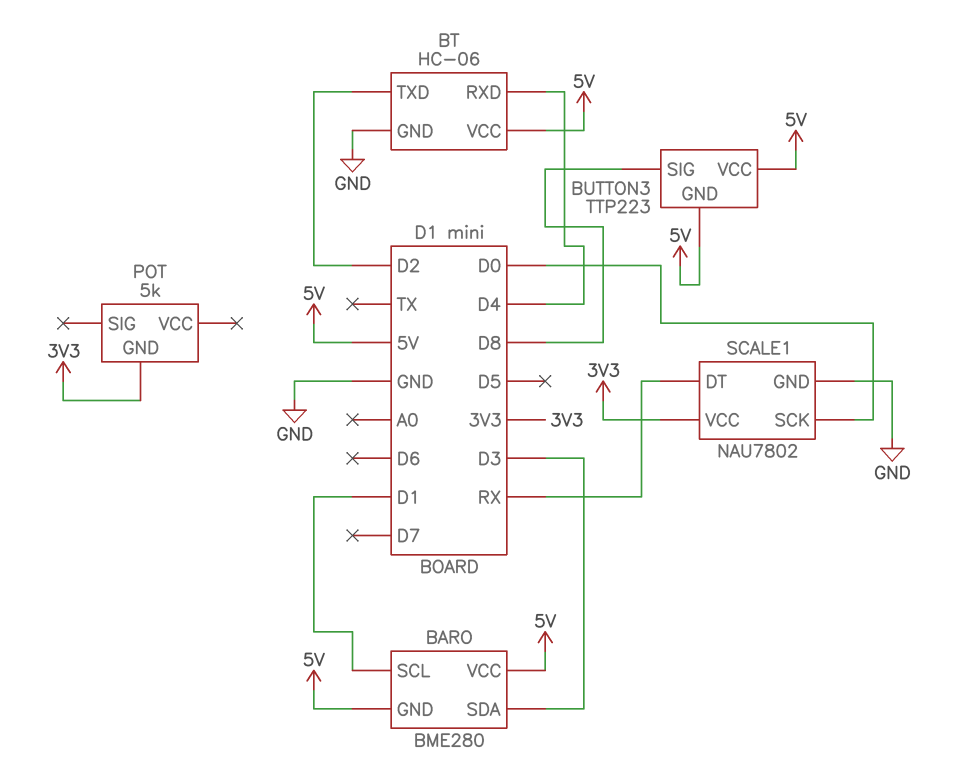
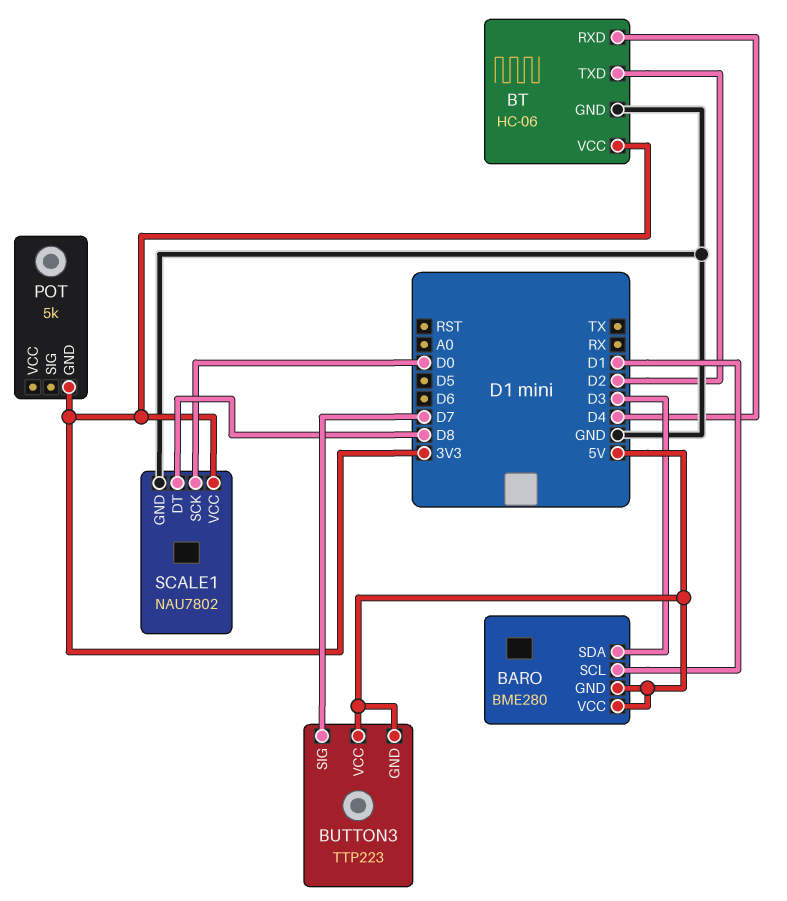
BT pin VCC: 5V -> 3V3
BUTTON3 pin SIG: D8 -> D7
SCALE1 pin DT: RX -> D8

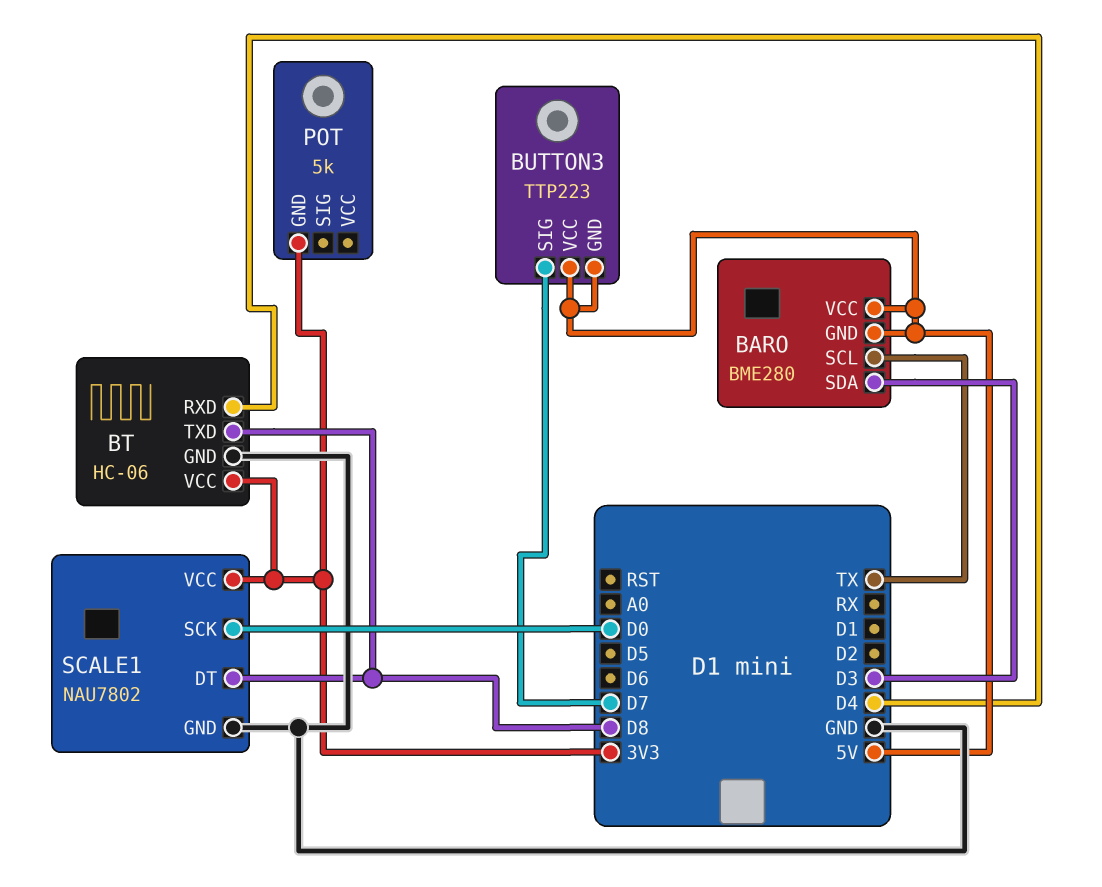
BARO pin SCL: D1 -> TX
BT pin TXD: D2 -> D8

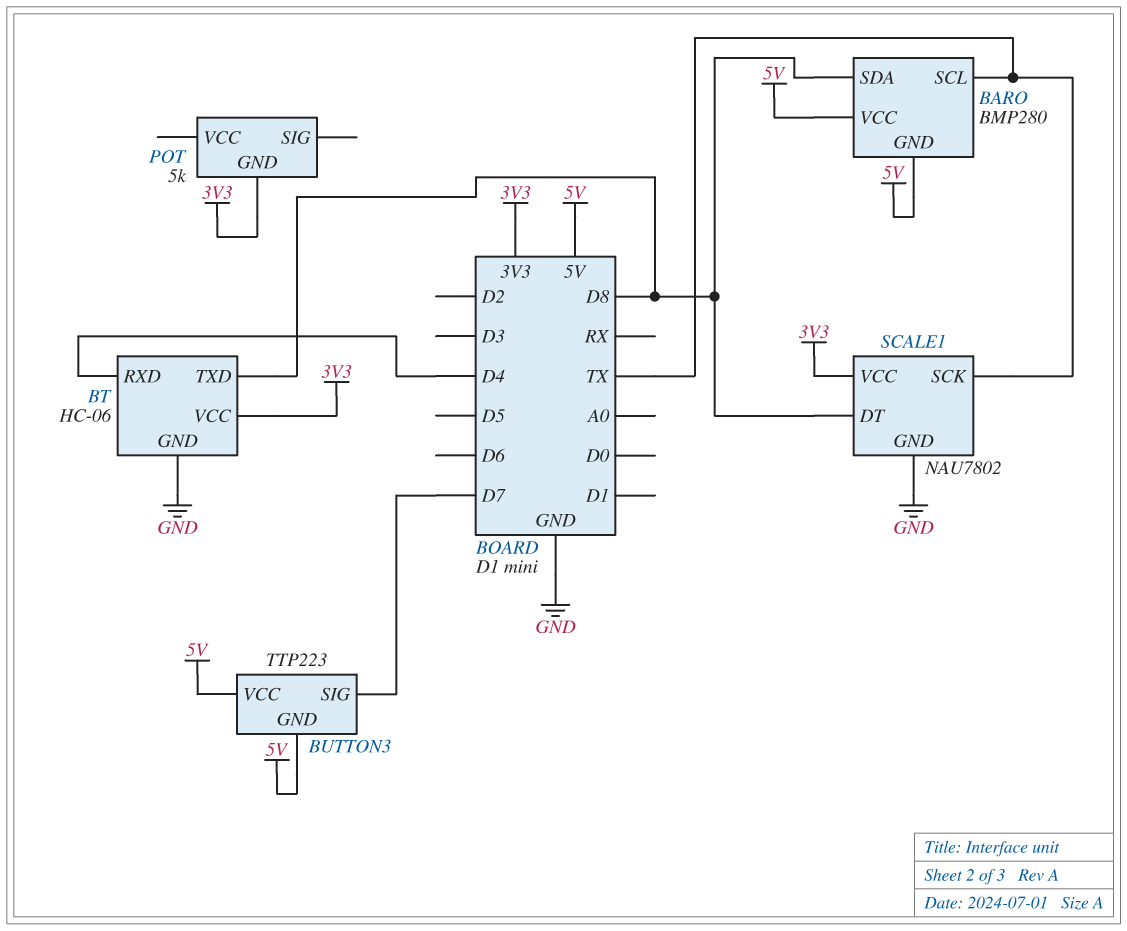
BARO: BME280 -> BMP280
BARO pin SDA: D3 -> D8
SCALE1 pin SCK: D0 -> TX

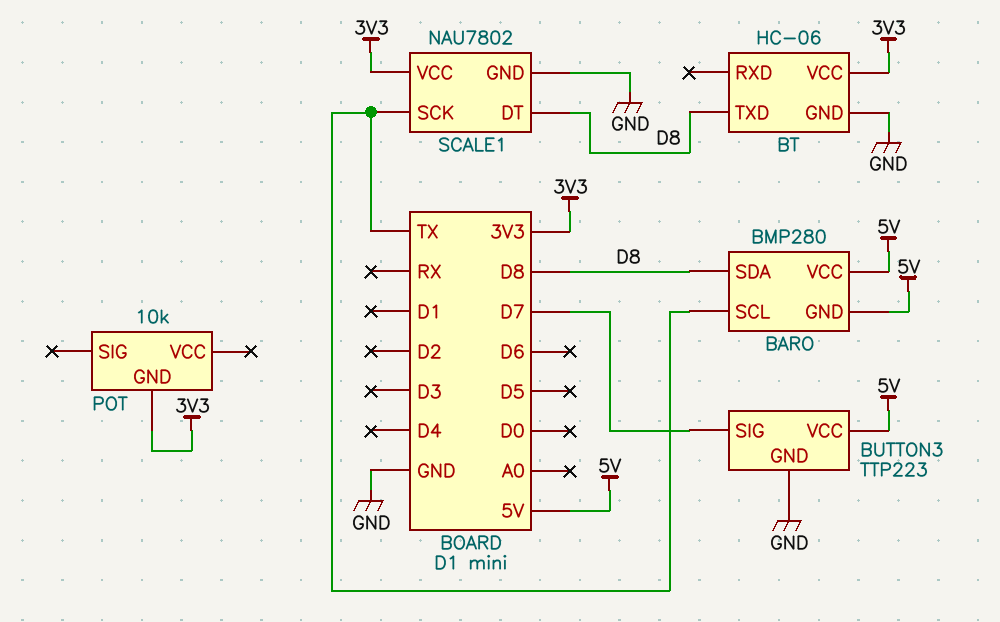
BT pin RXD: D4 -> none
BUTTON3 pin GND: 5V -> GND
POT: 5k -> 10k

